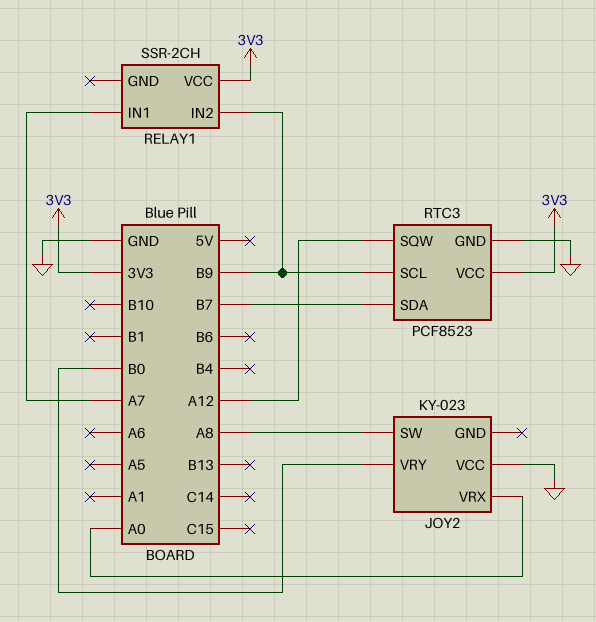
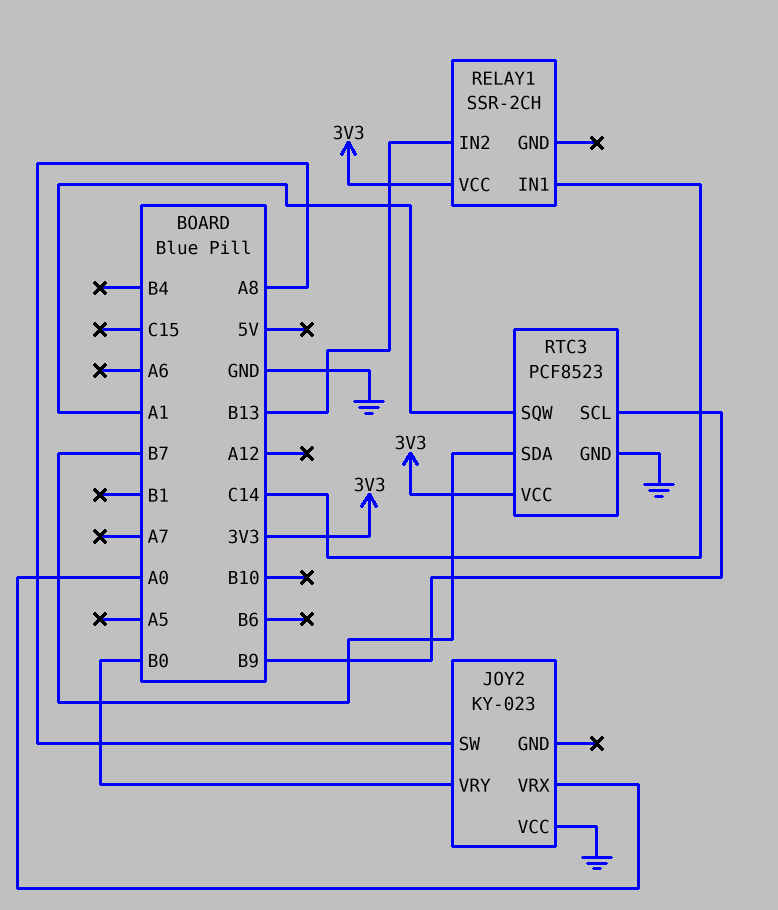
RELAY1 pin IN1: A7 -> C14
RELAY1 pin IN2: B9 -> B13
RTC3 pin SQW: A12 -> A1

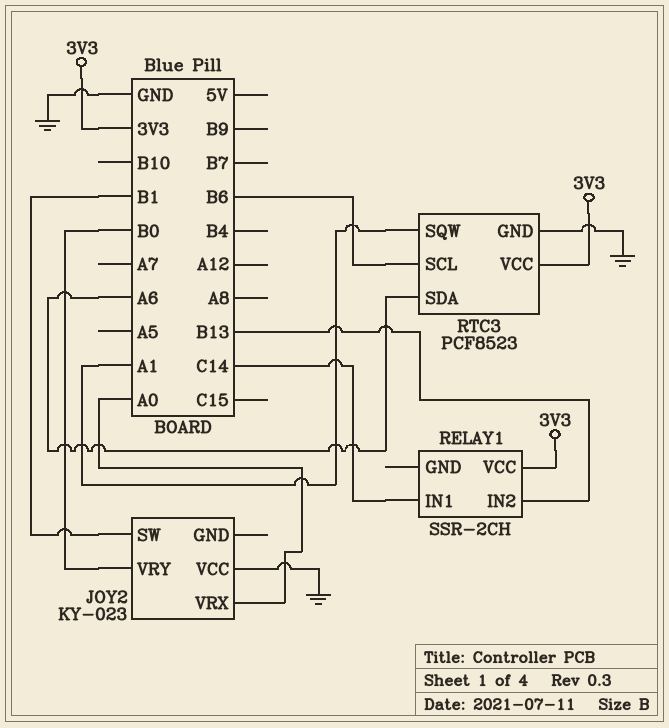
JOY2 pin SW: A8 -> B1
RTC3 pin SCL: B9 -> B6
RTC3 pin SDA: B7 -> A6

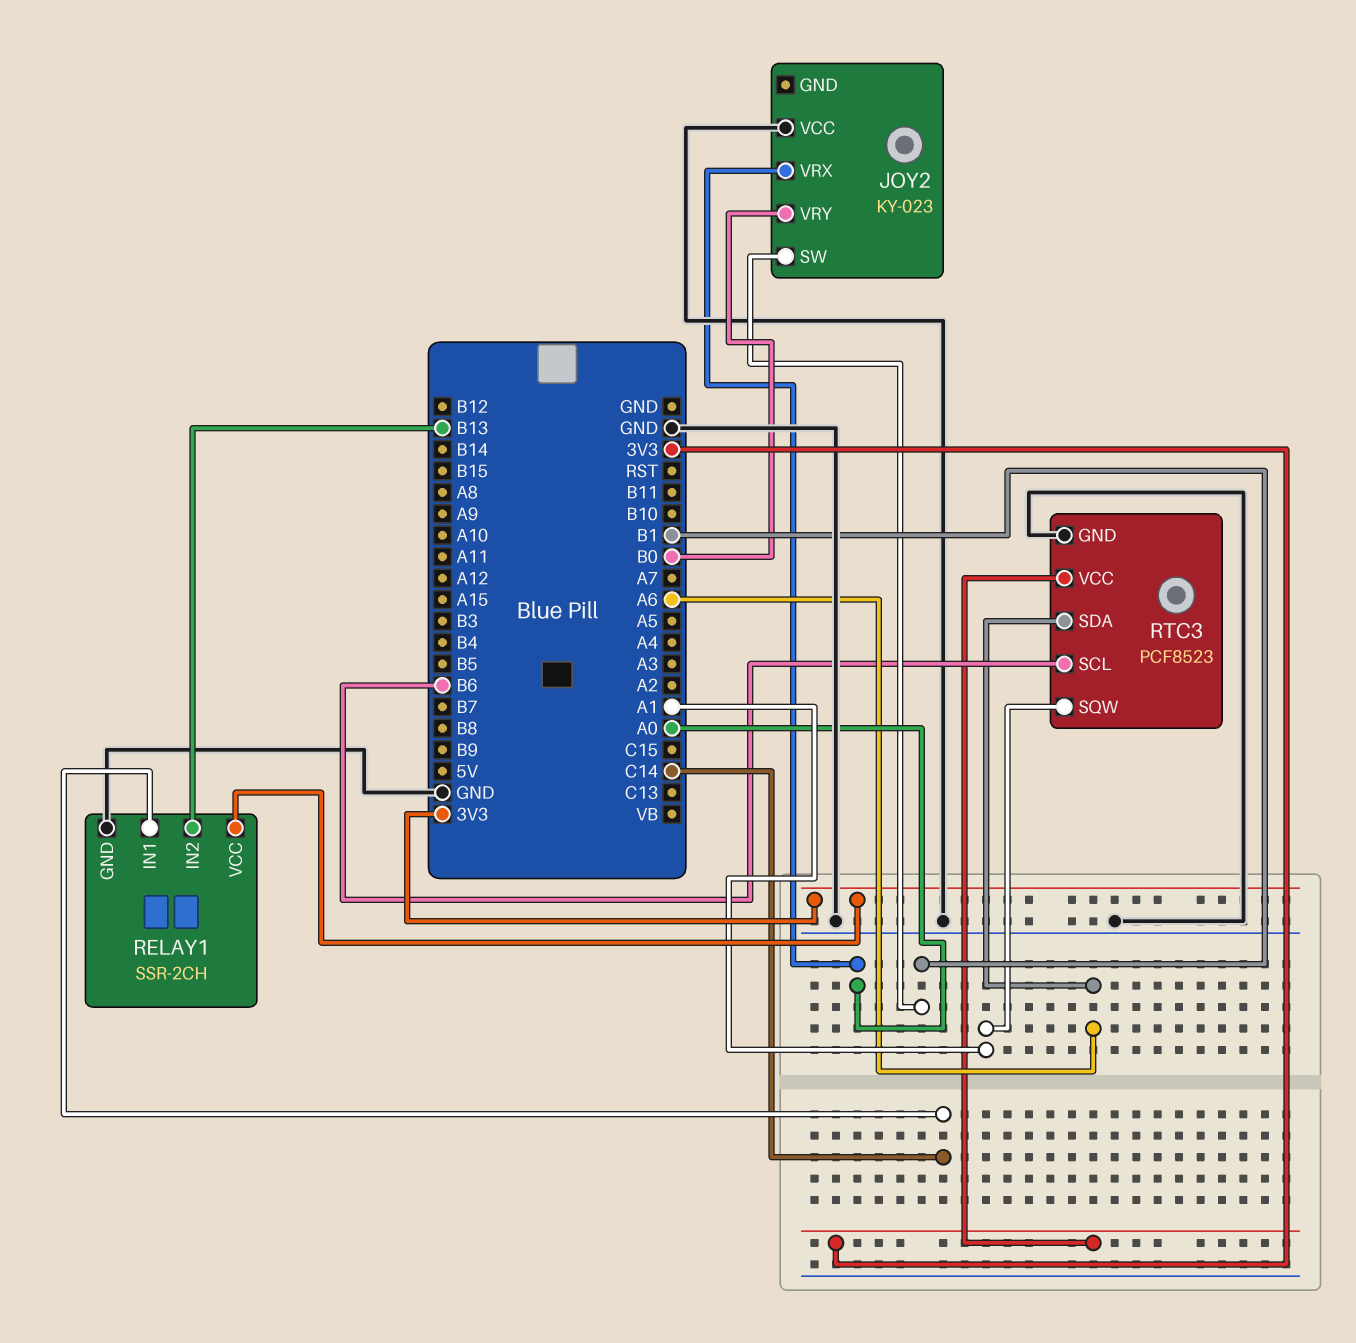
RELAY1 pin GND: none -> GND

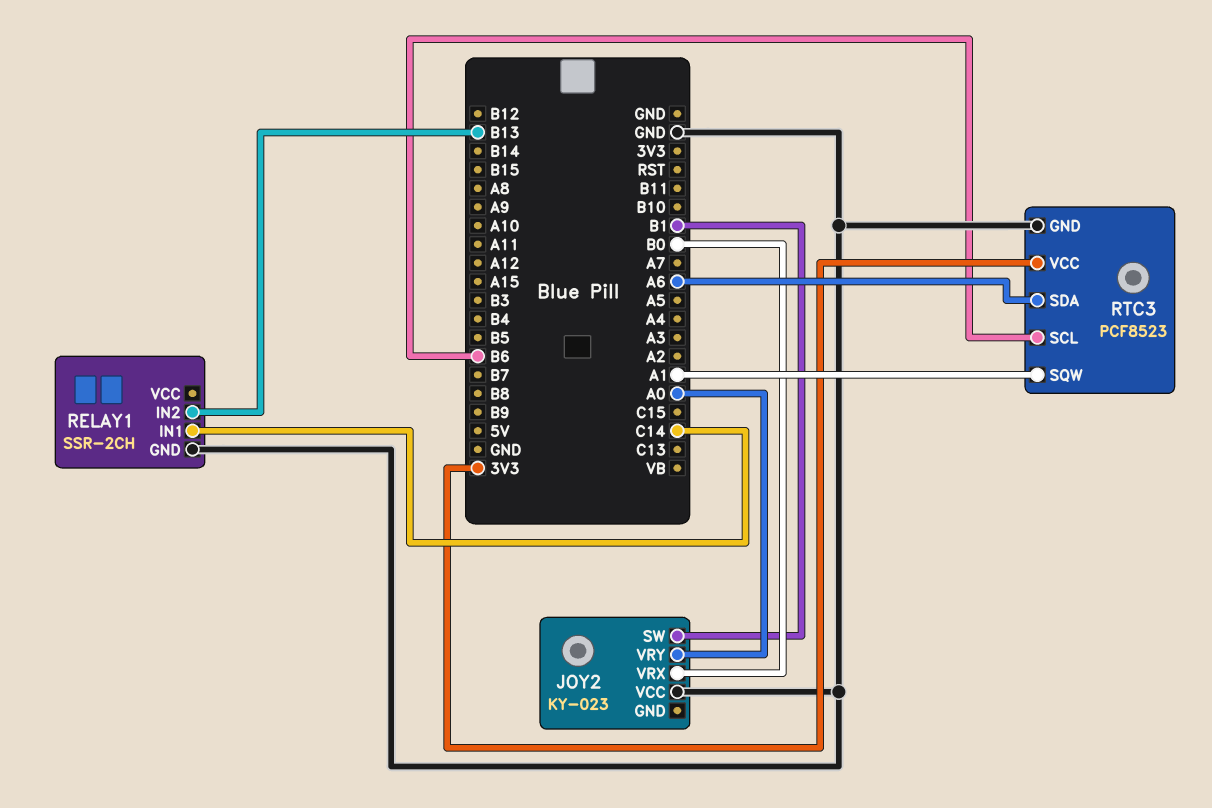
JOY2 pin VRX: A0 -> B0
JOY2 pin VRY: B0 -> A0
RELAY1 pin VCC: 3V3 -> none

